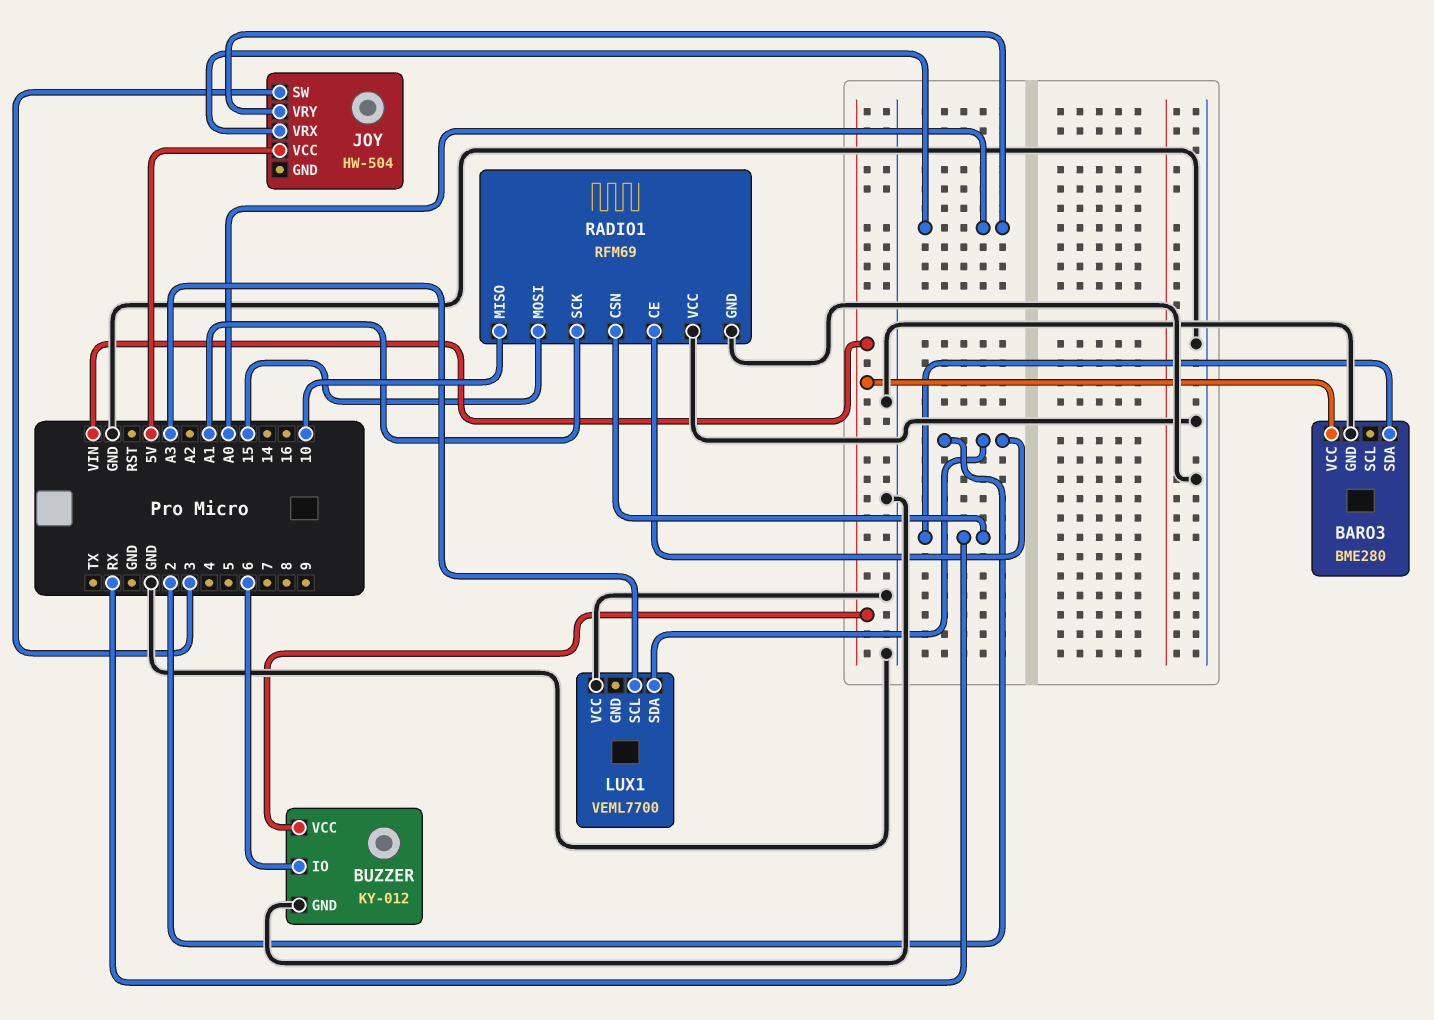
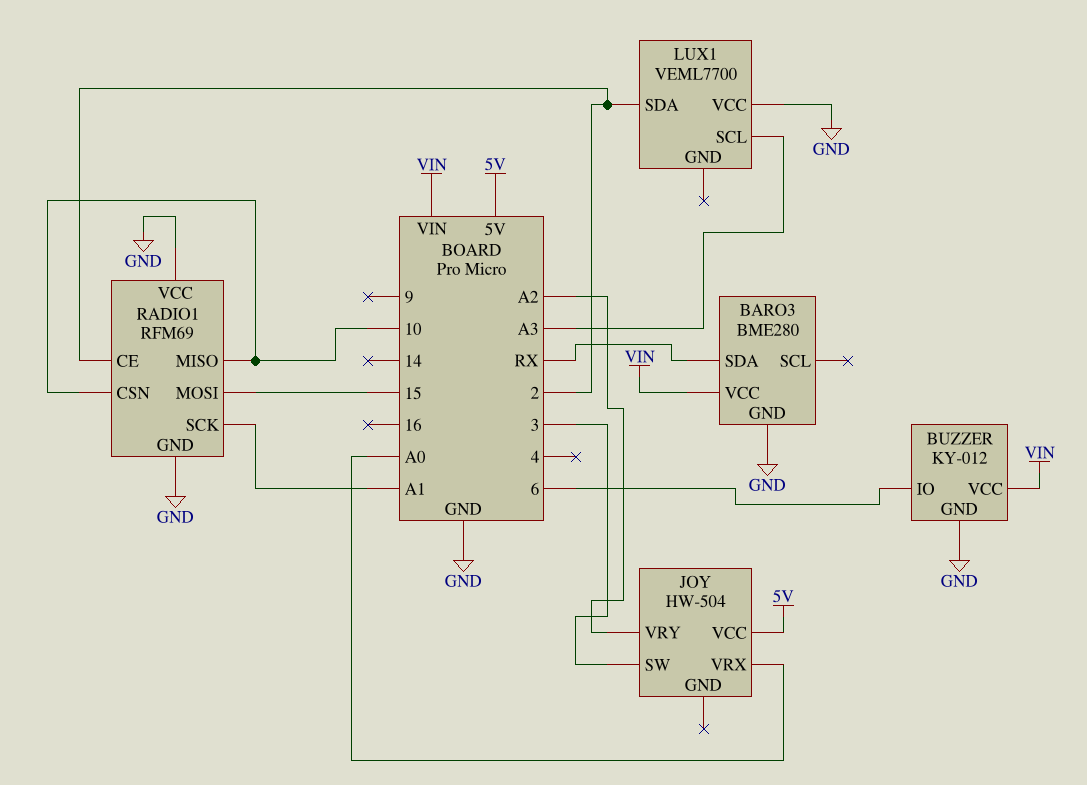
JOY pin VRY: A0 -> A2
RADIO1 pin CSN: RX -> 10

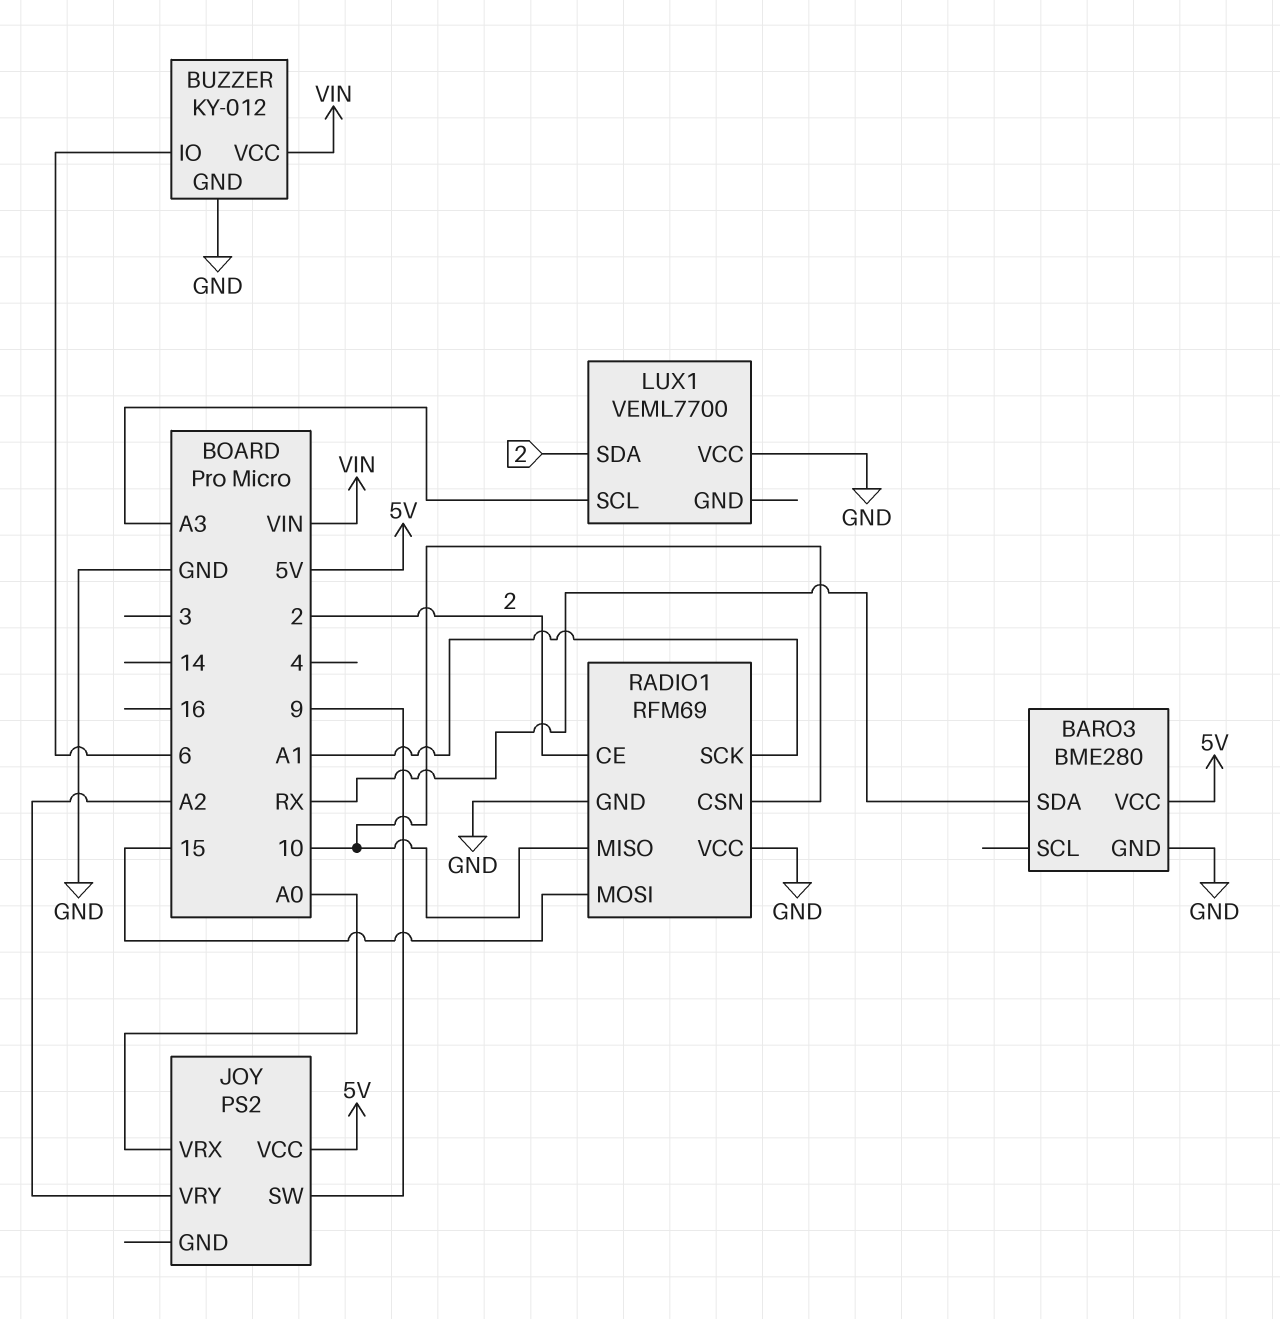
BARO3 pin VCC: VIN -> 5V
JOY: HW-504 -> PS2
JOY pin SW: 3 -> 9

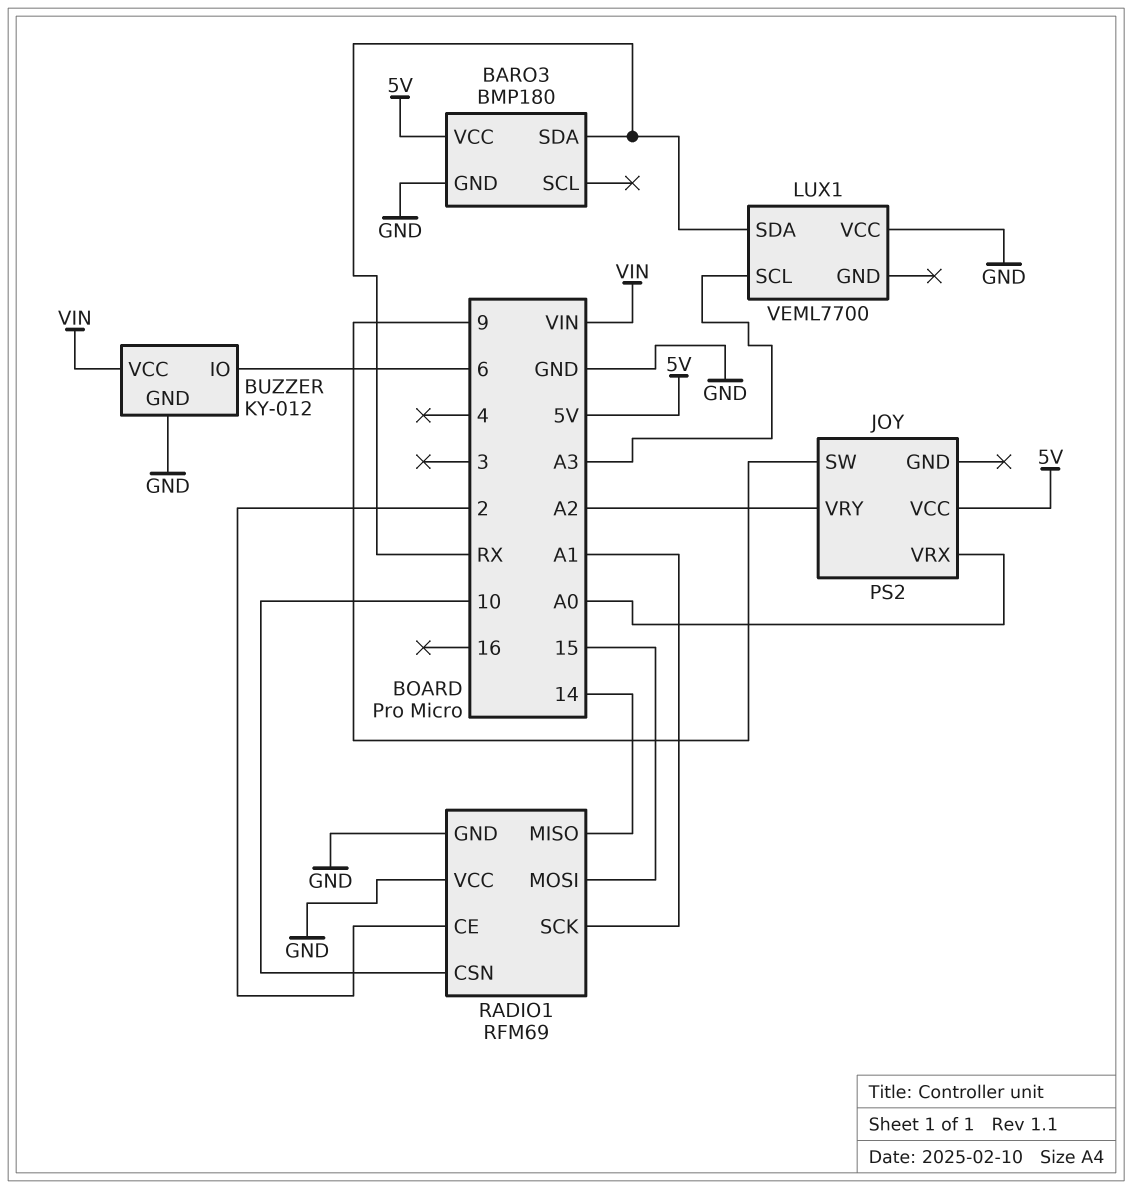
BARO3: BME280 -> BMP180
LUX1 pin SDA: 2 -> RX
RADIO1 pin MISO: 10 -> 14

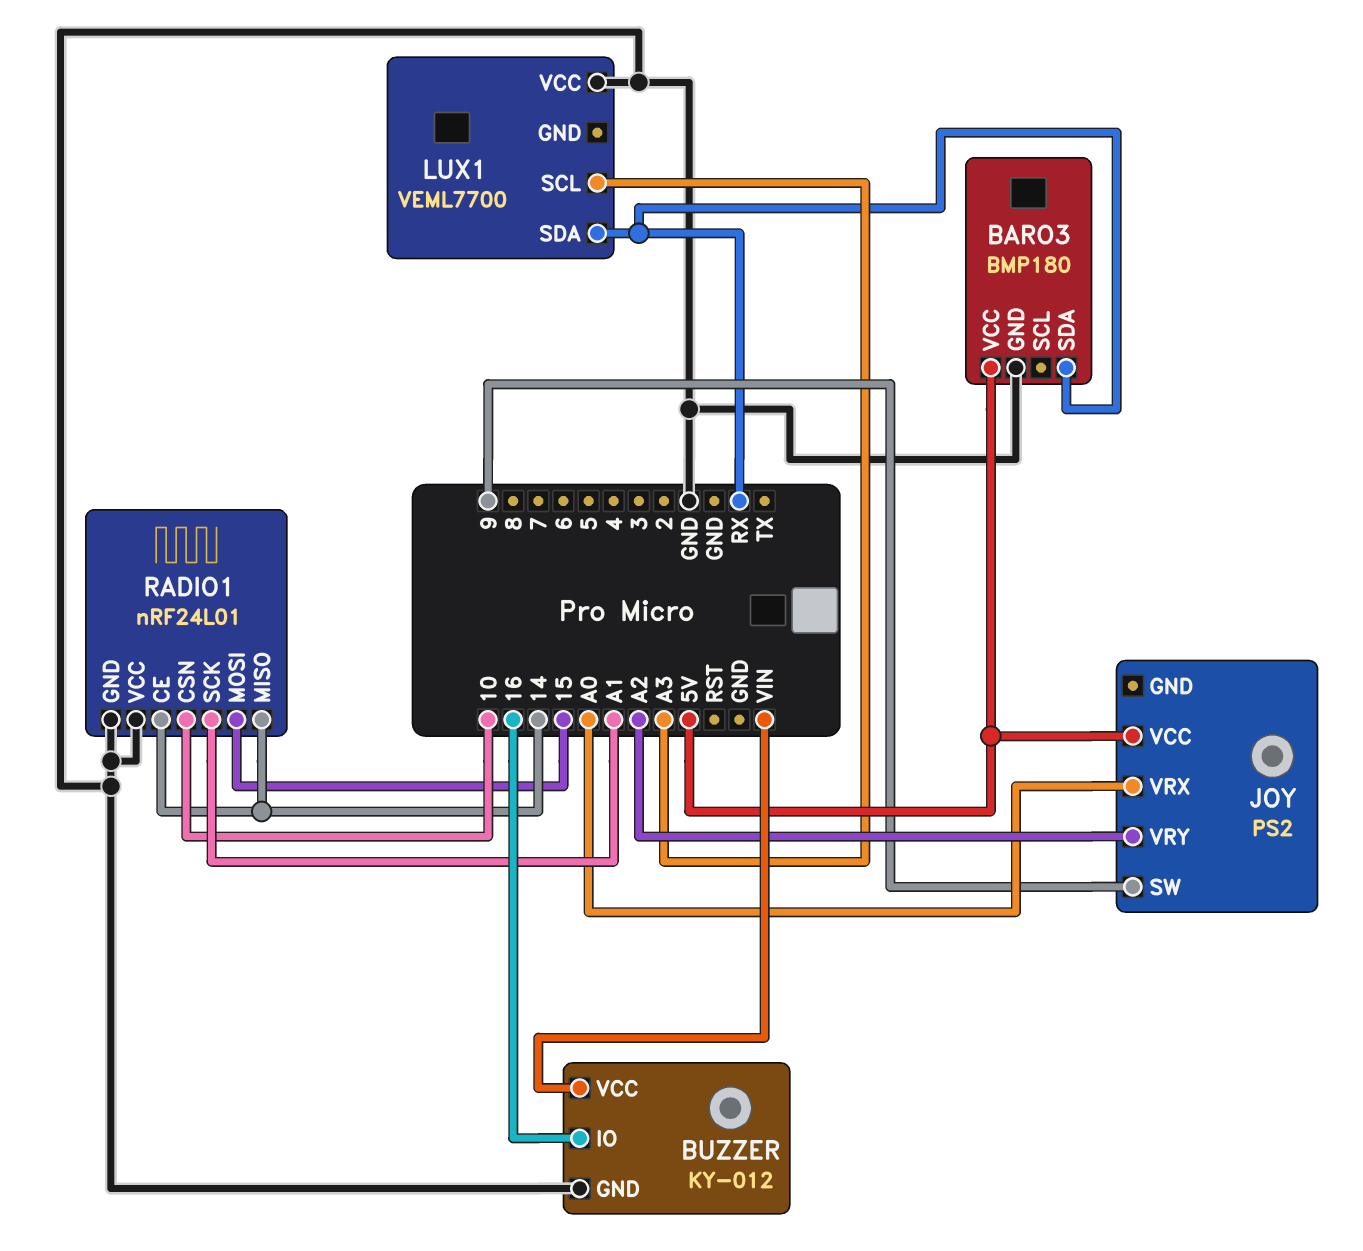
BUZZER pin IO: 6 -> 16
RADIO1: RFM69 -> nRF24L01
RADIO1 pin CE: 2 -> 14

